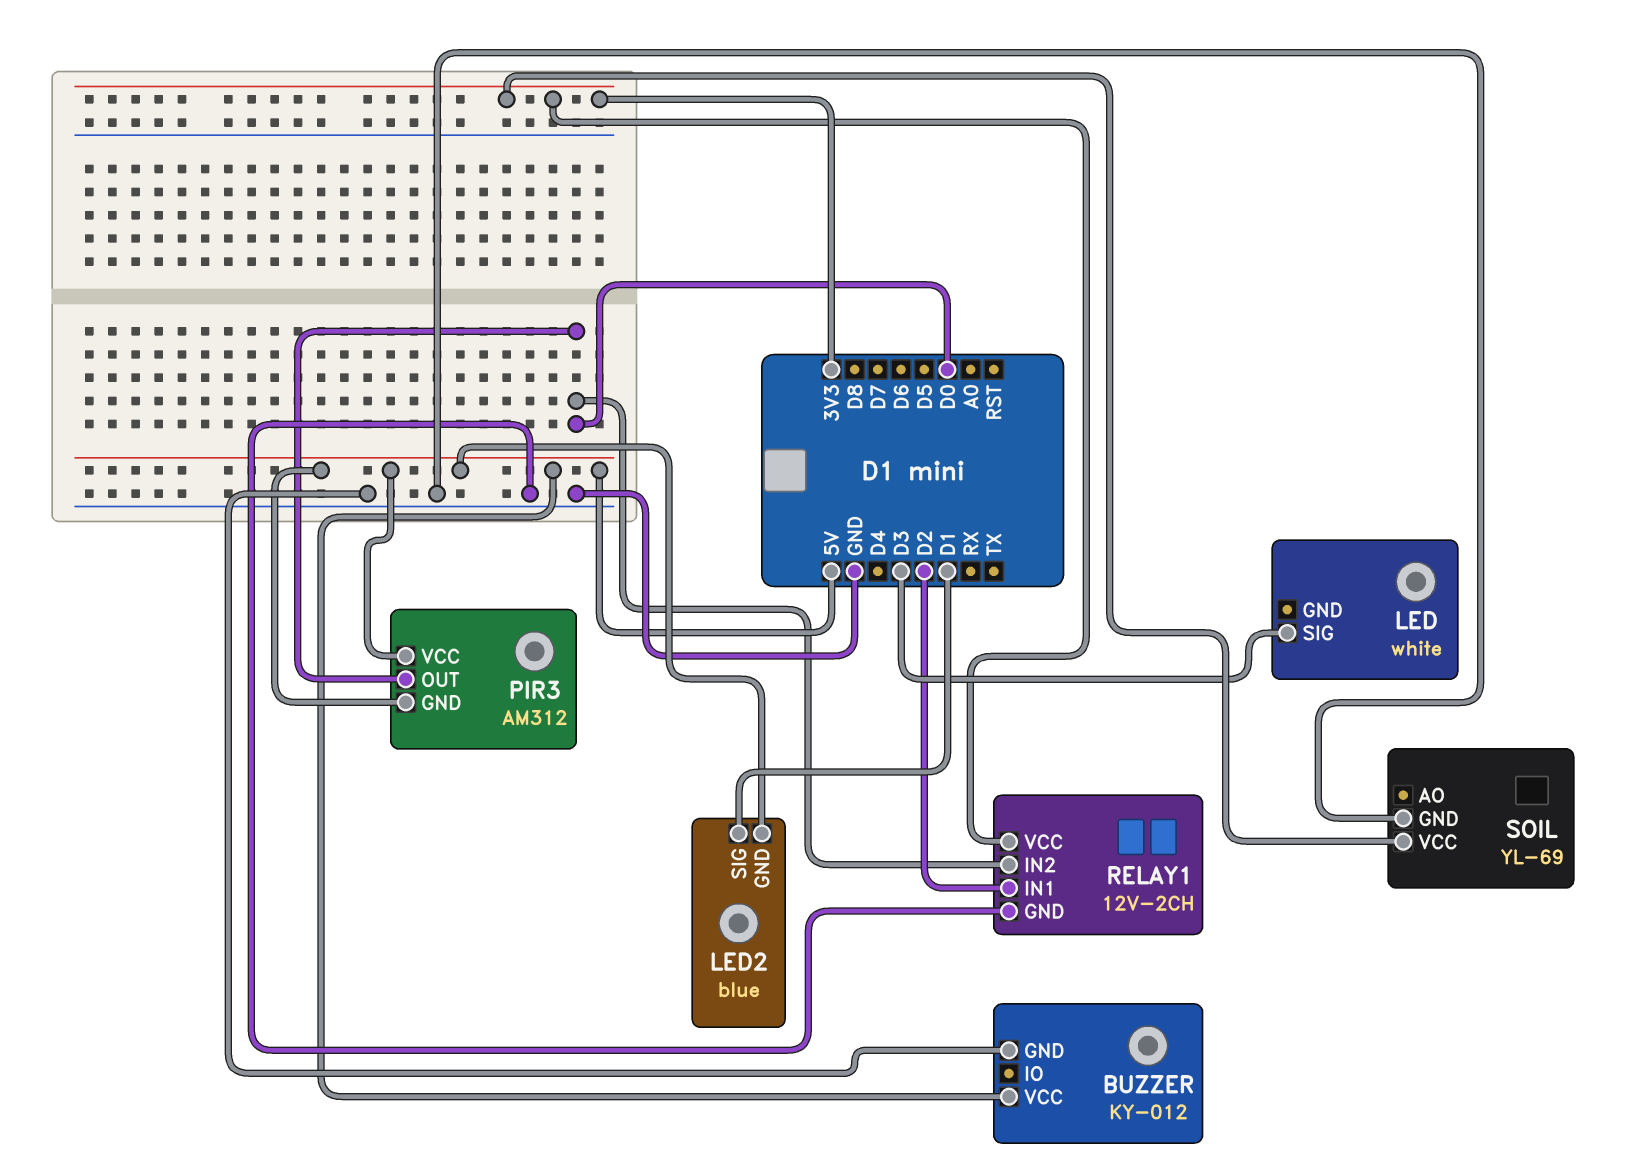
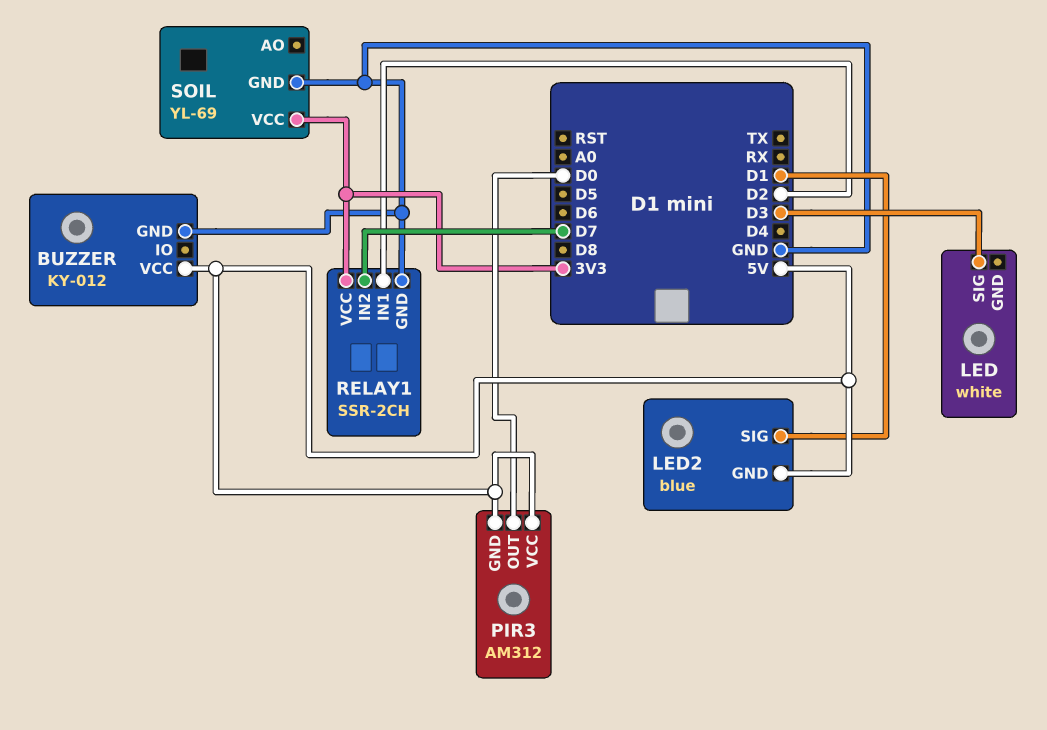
RELAY1: 12V-2CH -> SSR-2CH
RELAY1 pin IN2: D0 -> D7

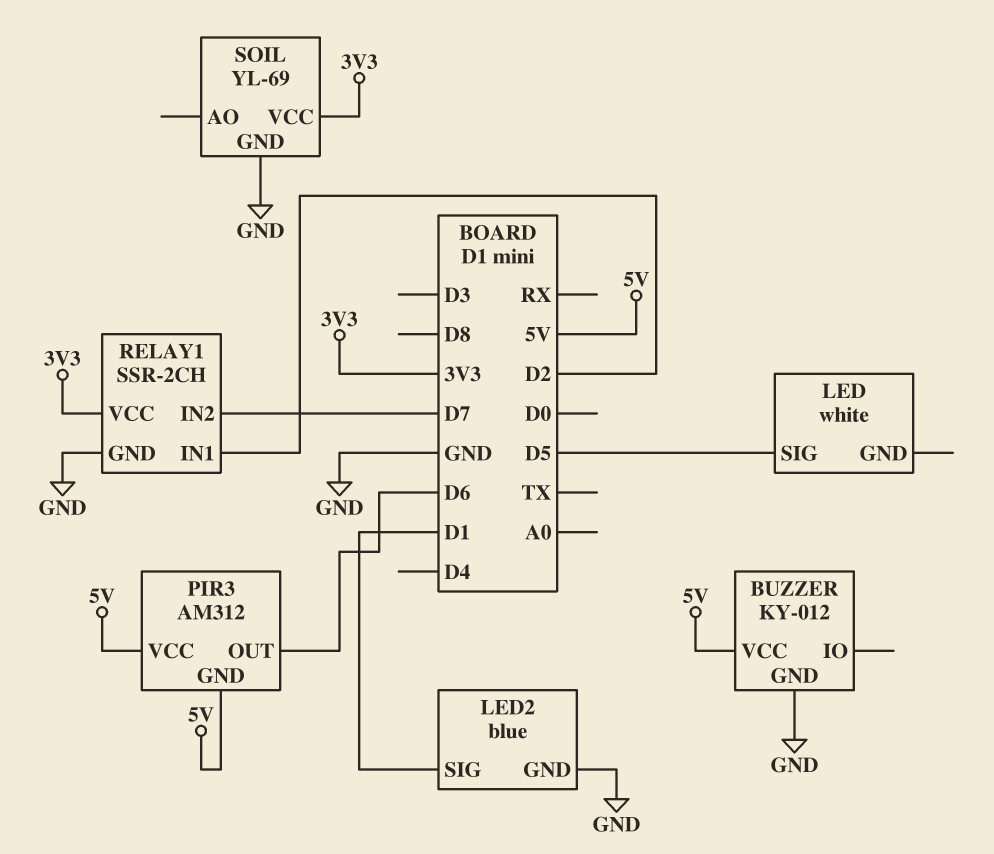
LED pin SIG: D3 -> D5
LED2 pin GND: 5V -> GND
PIR3 pin OUT: D0 -> D6

